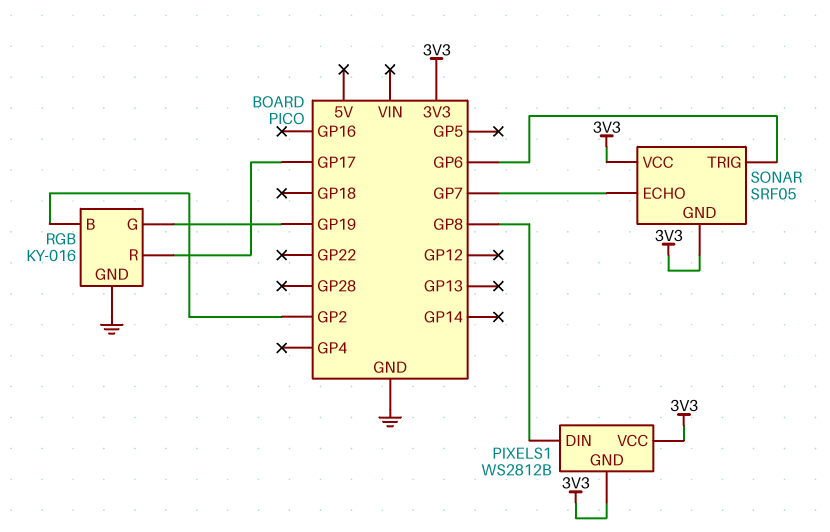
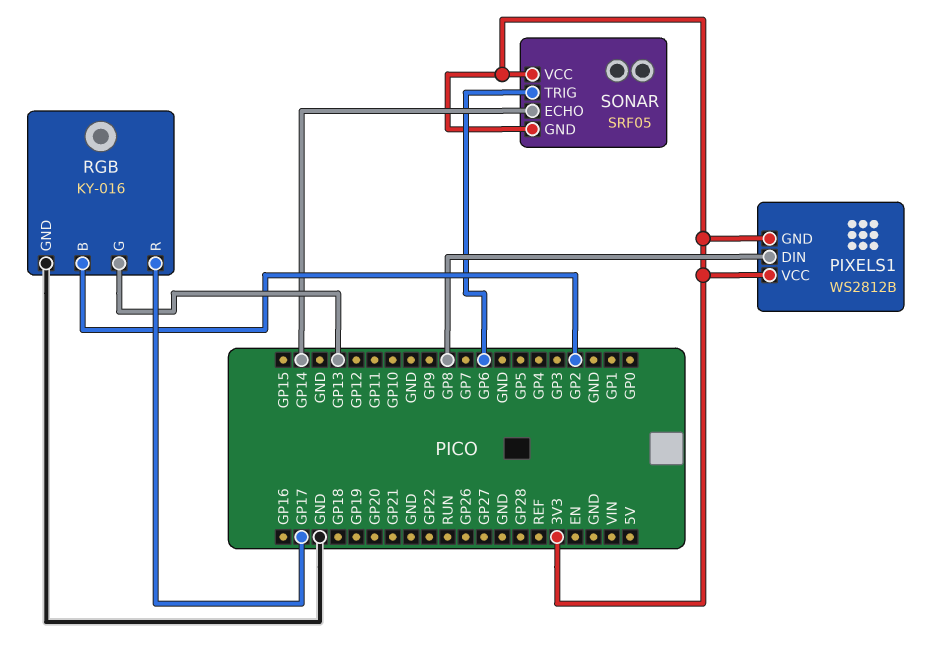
RGB pin G: GP19 -> GP13
SONAR pin ECHO: GP7 -> GP14

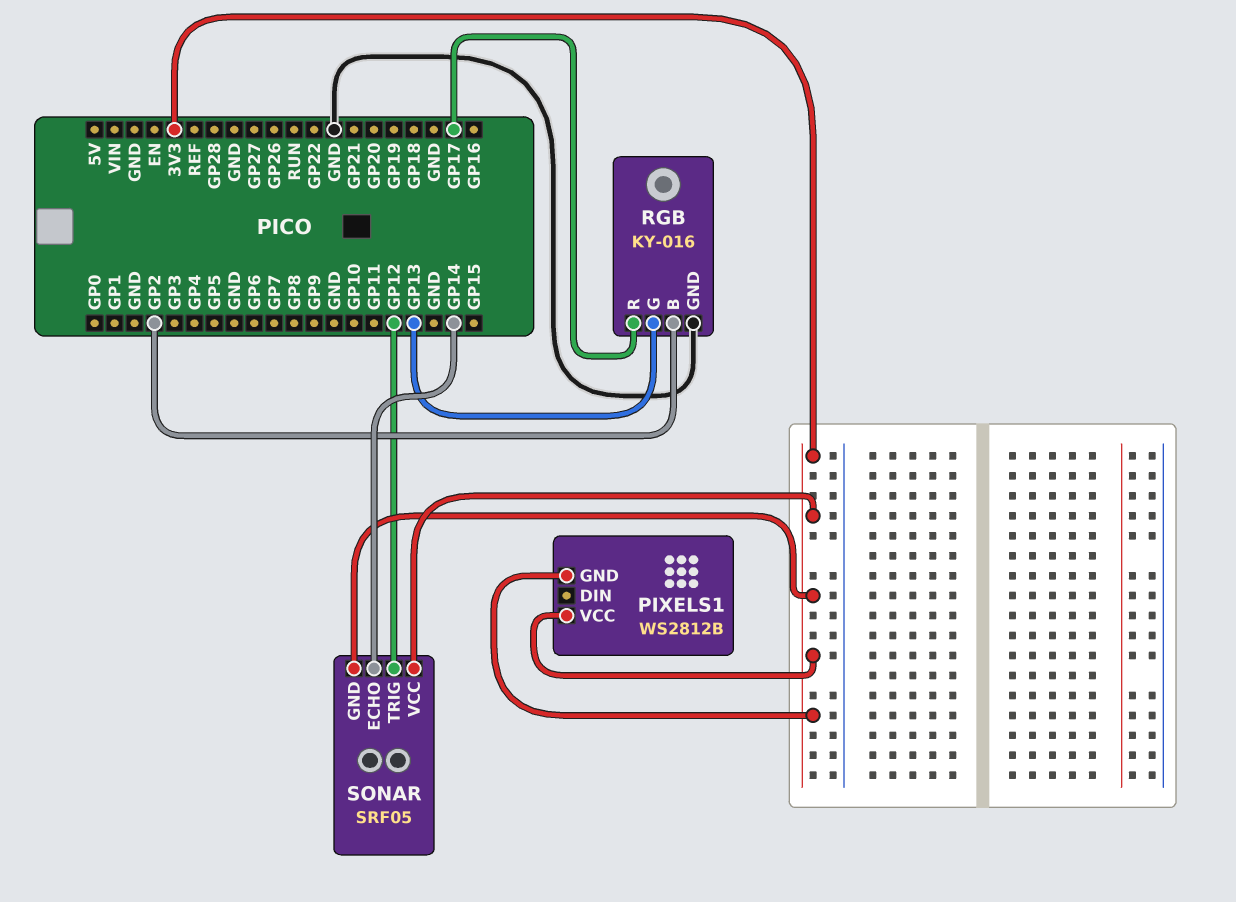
PIXELS1 pin DIN: GP8 -> none
SONAR pin TRIG: GP6 -> GP12

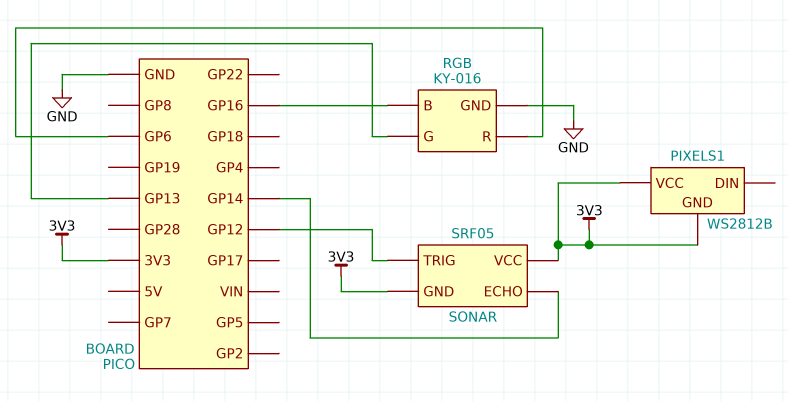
RGB pin B: GP2 -> GP16
RGB pin R: GP17 -> GP6

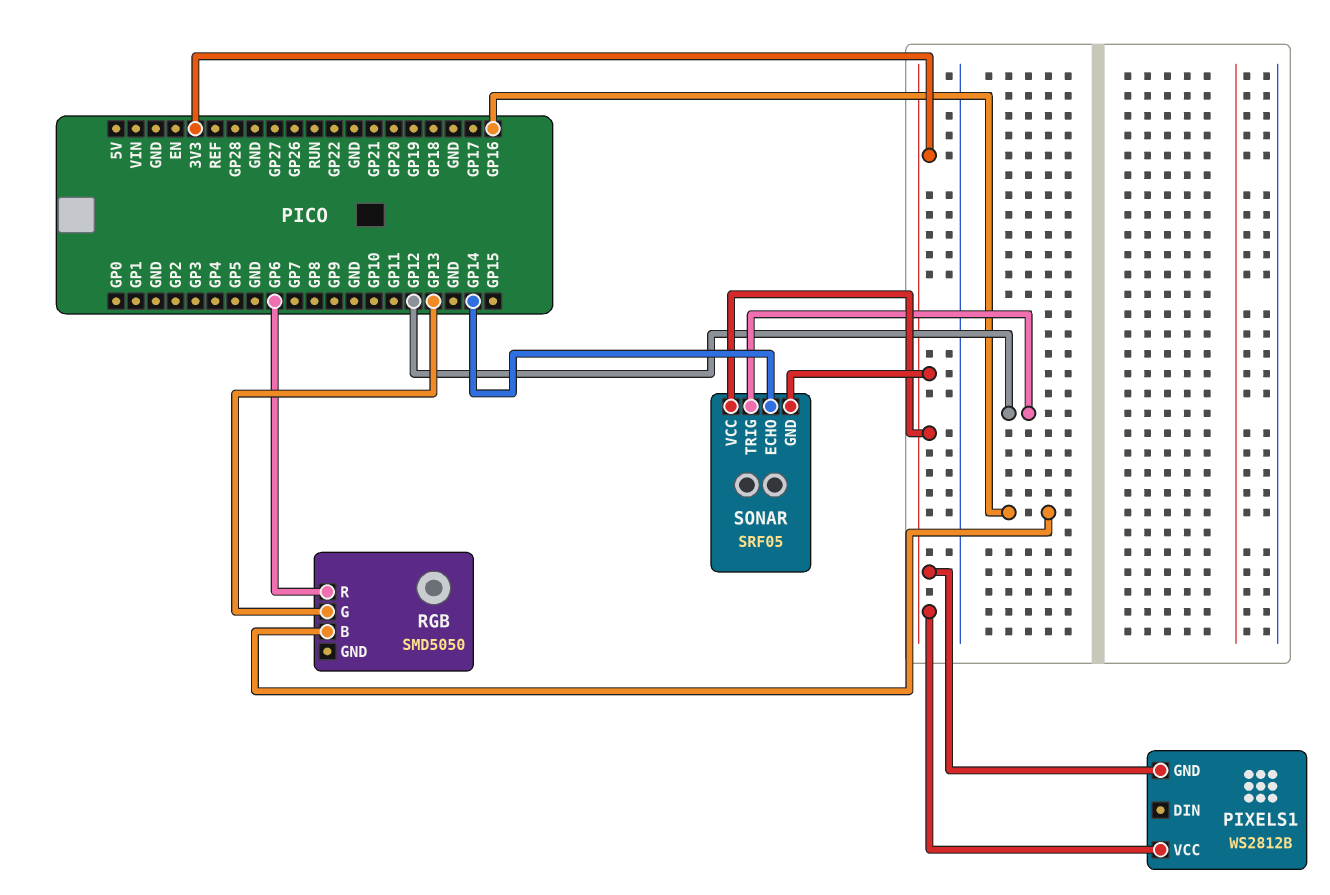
RGB: KY-016 -> SMD5050
RGB pin GND: GND -> none

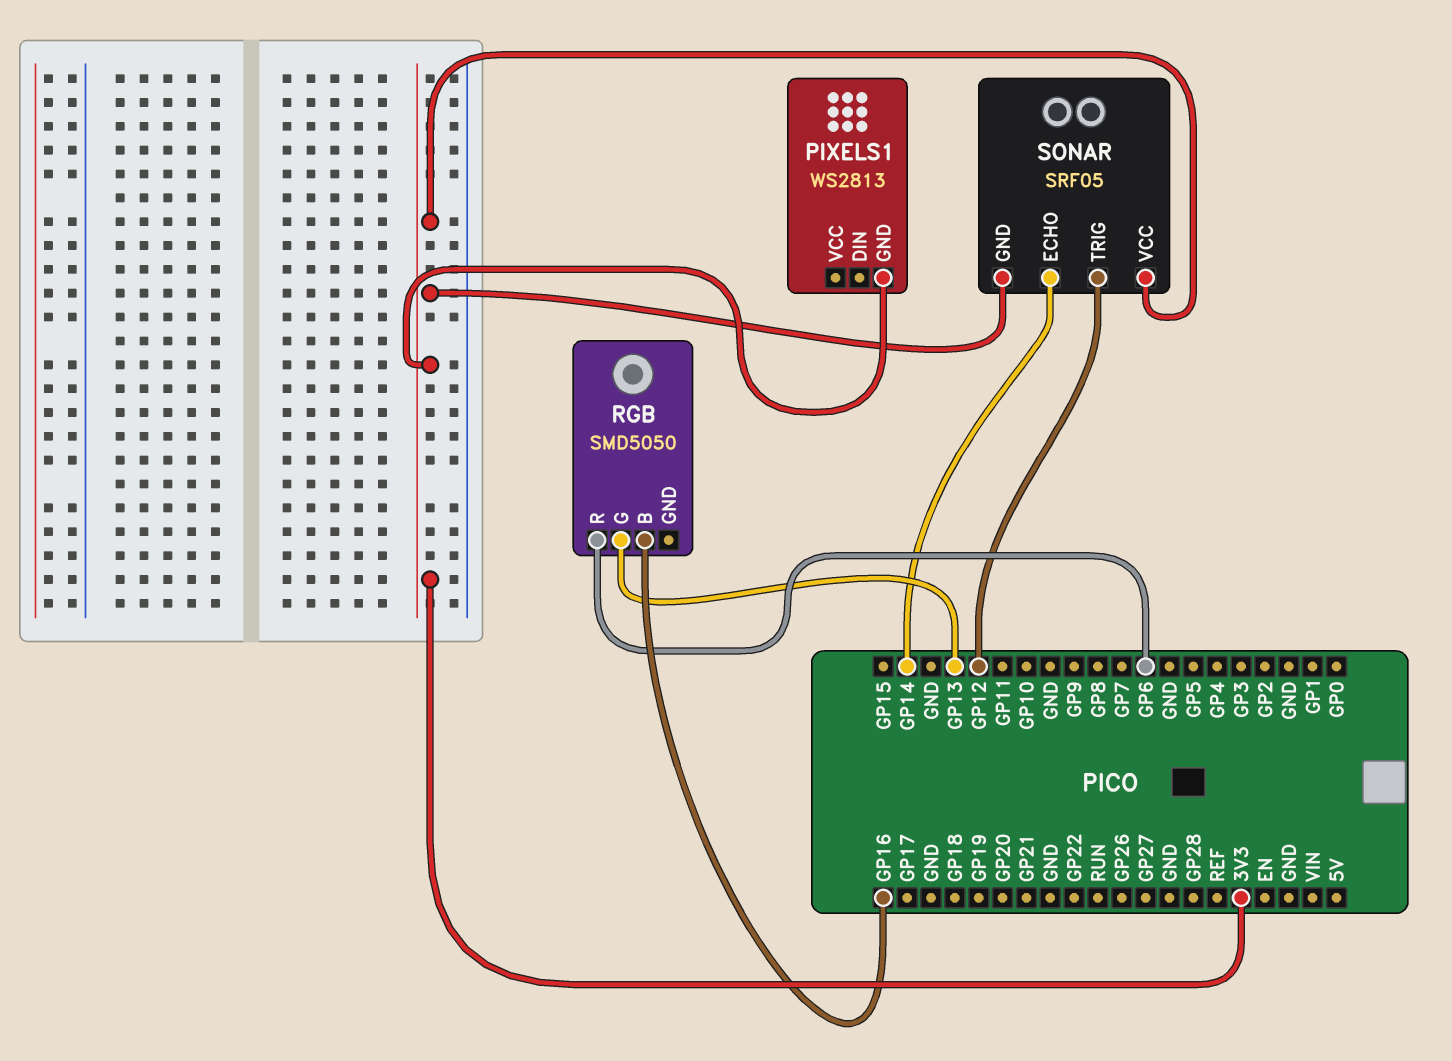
PIXELS1: WS2812B -> WS2813
PIXELS1 pin VCC: 3V3 -> none

